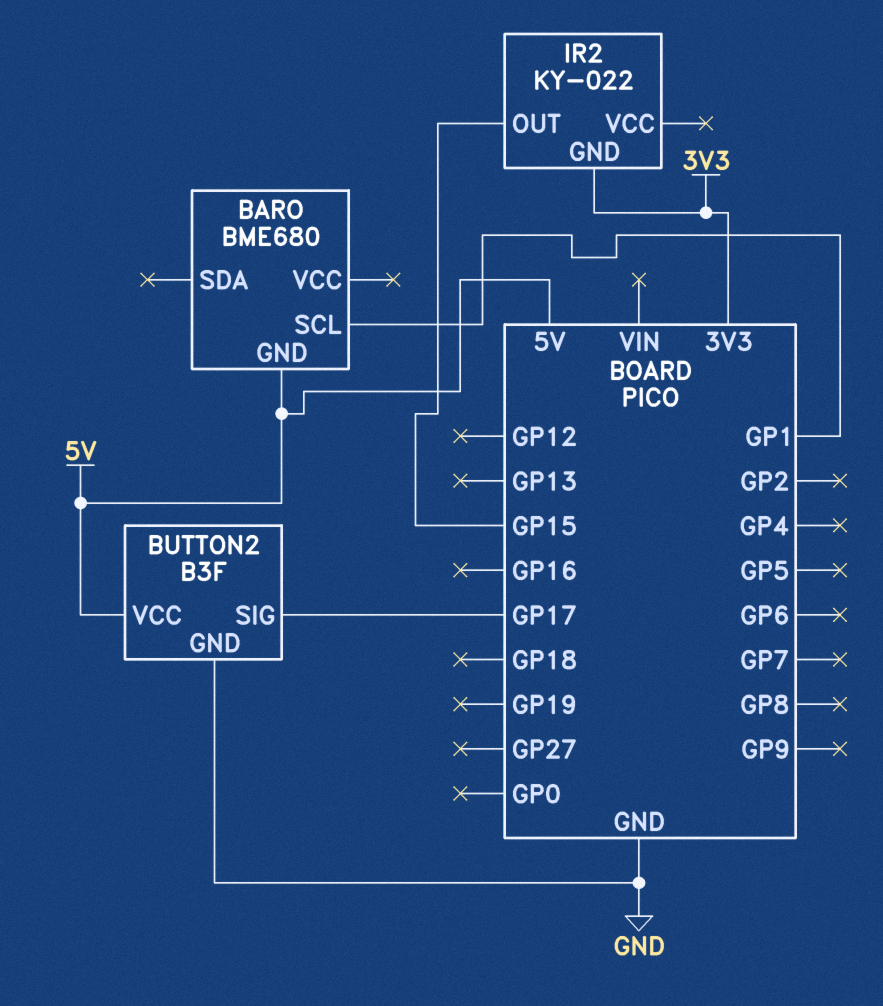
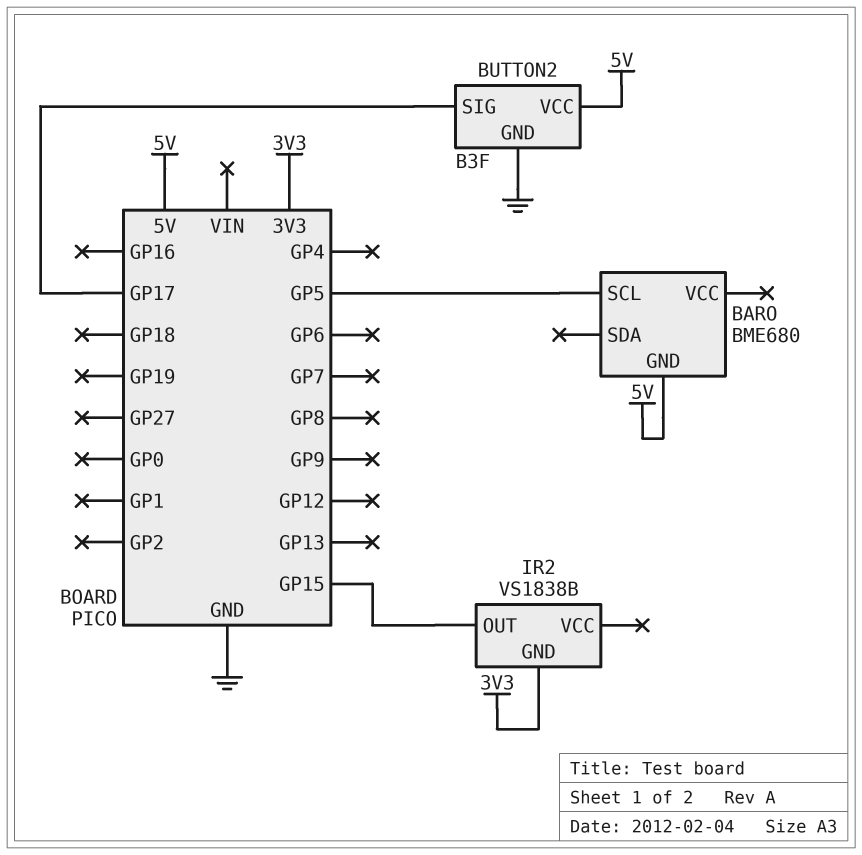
BARO pin SCL: GP1 -> GP5
IR2: KY-022 -> VS1838B

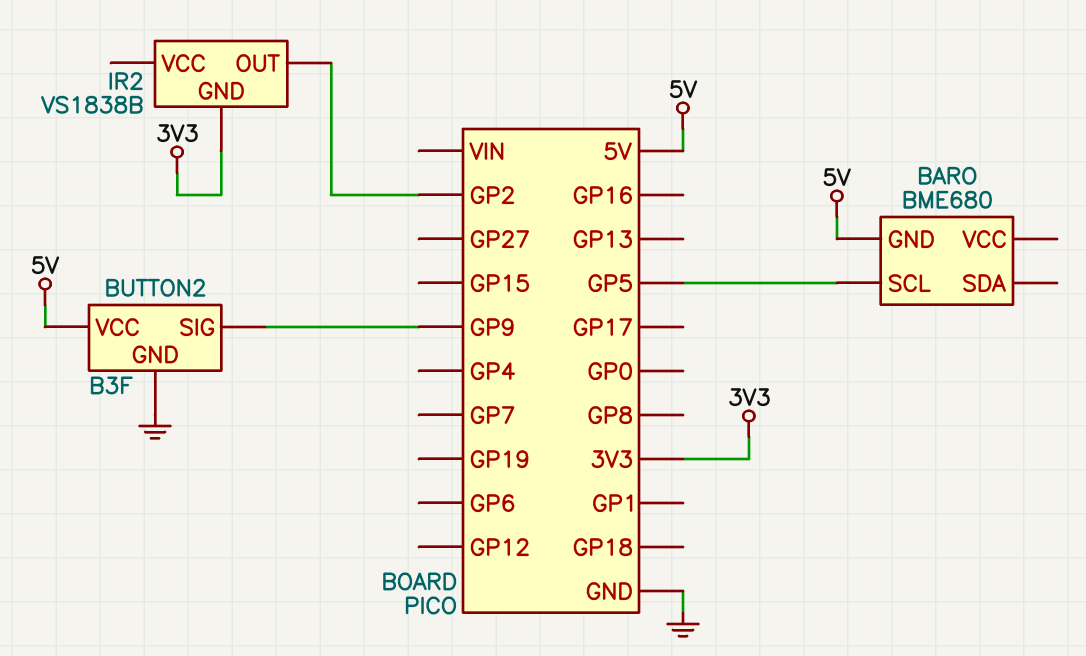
BUTTON2 pin SIG: GP17 -> GP9
IR2 pin OUT: GP15 -> GP2

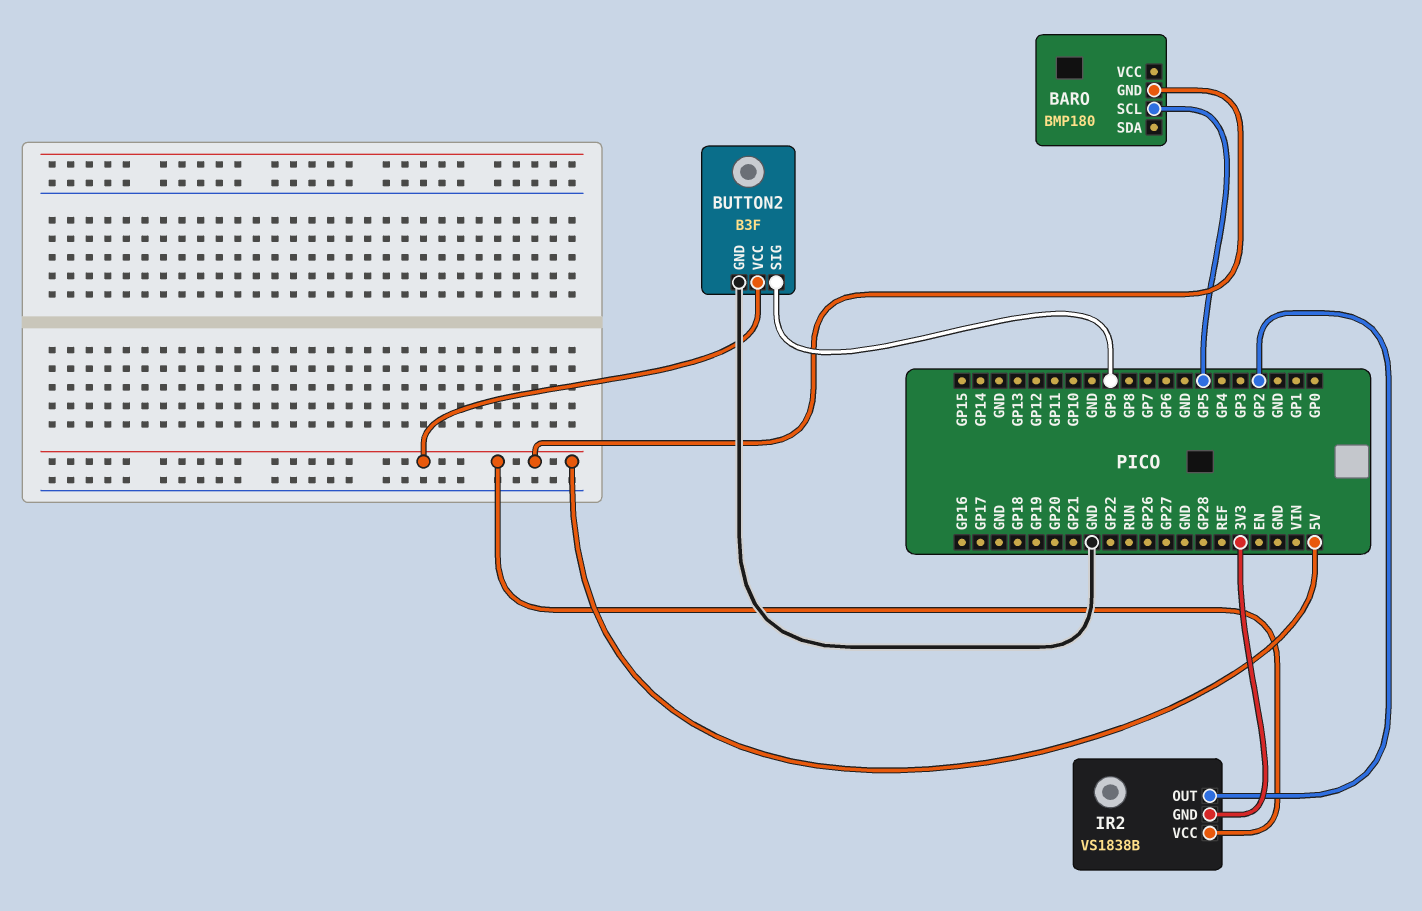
BARO: BME680 -> BMP180
IR2 pin VCC: none -> 5V

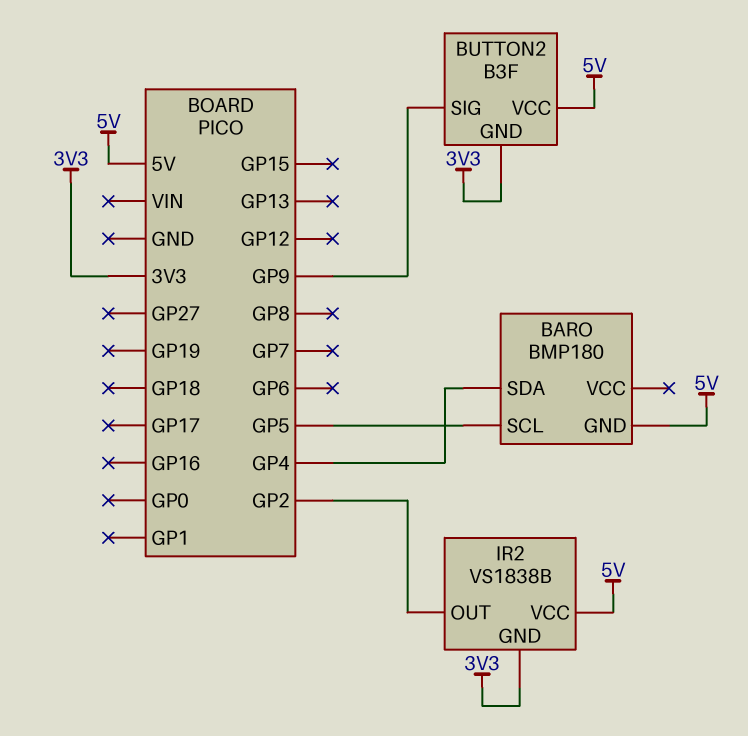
BARO pin SDA: none -> GP4
BUTTON2 pin GND: GND -> 3V3

